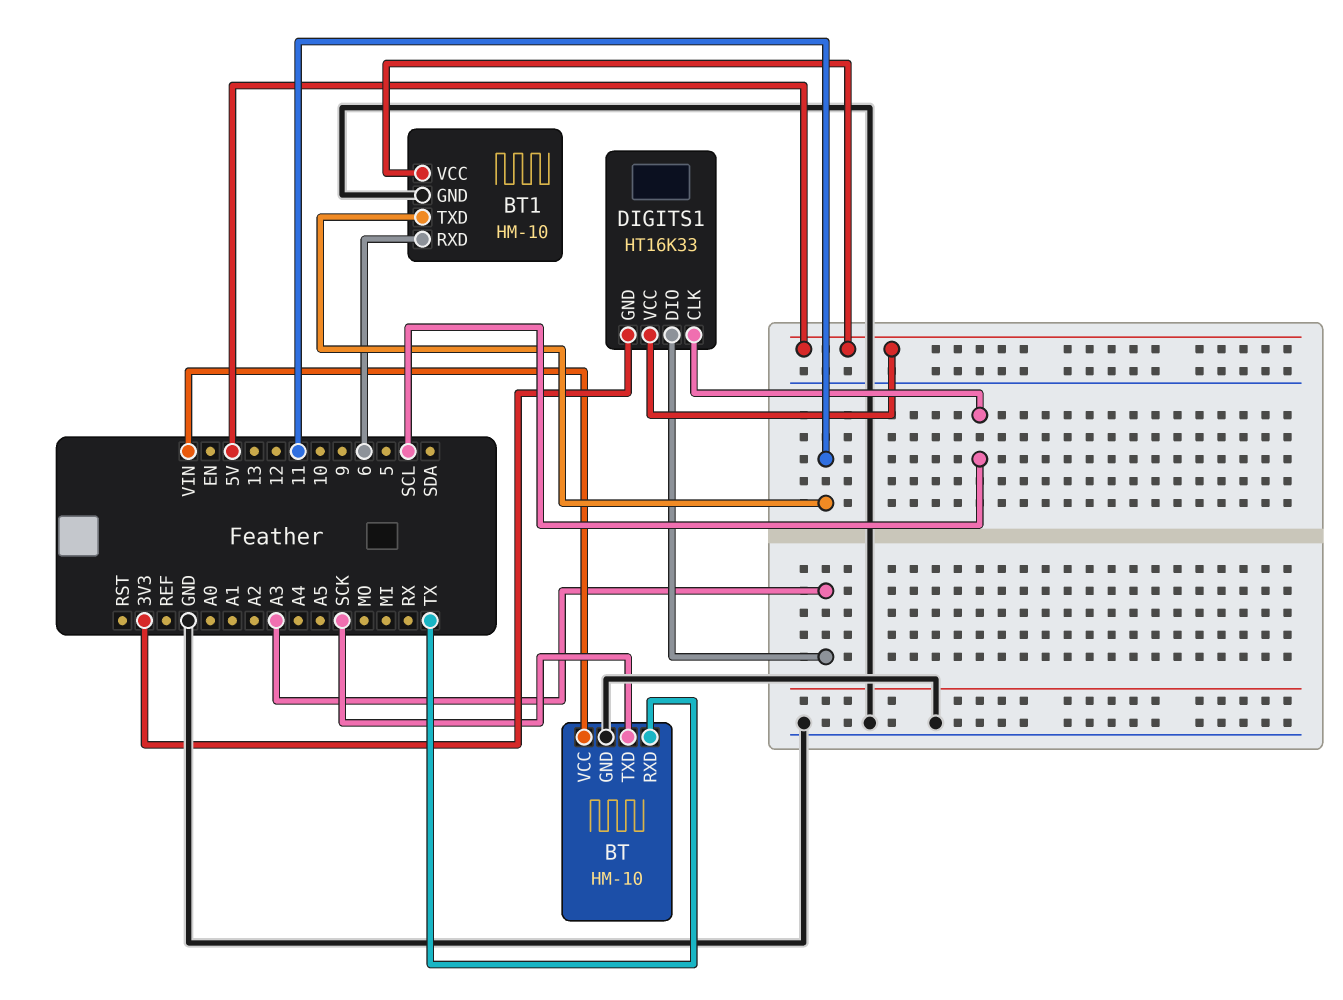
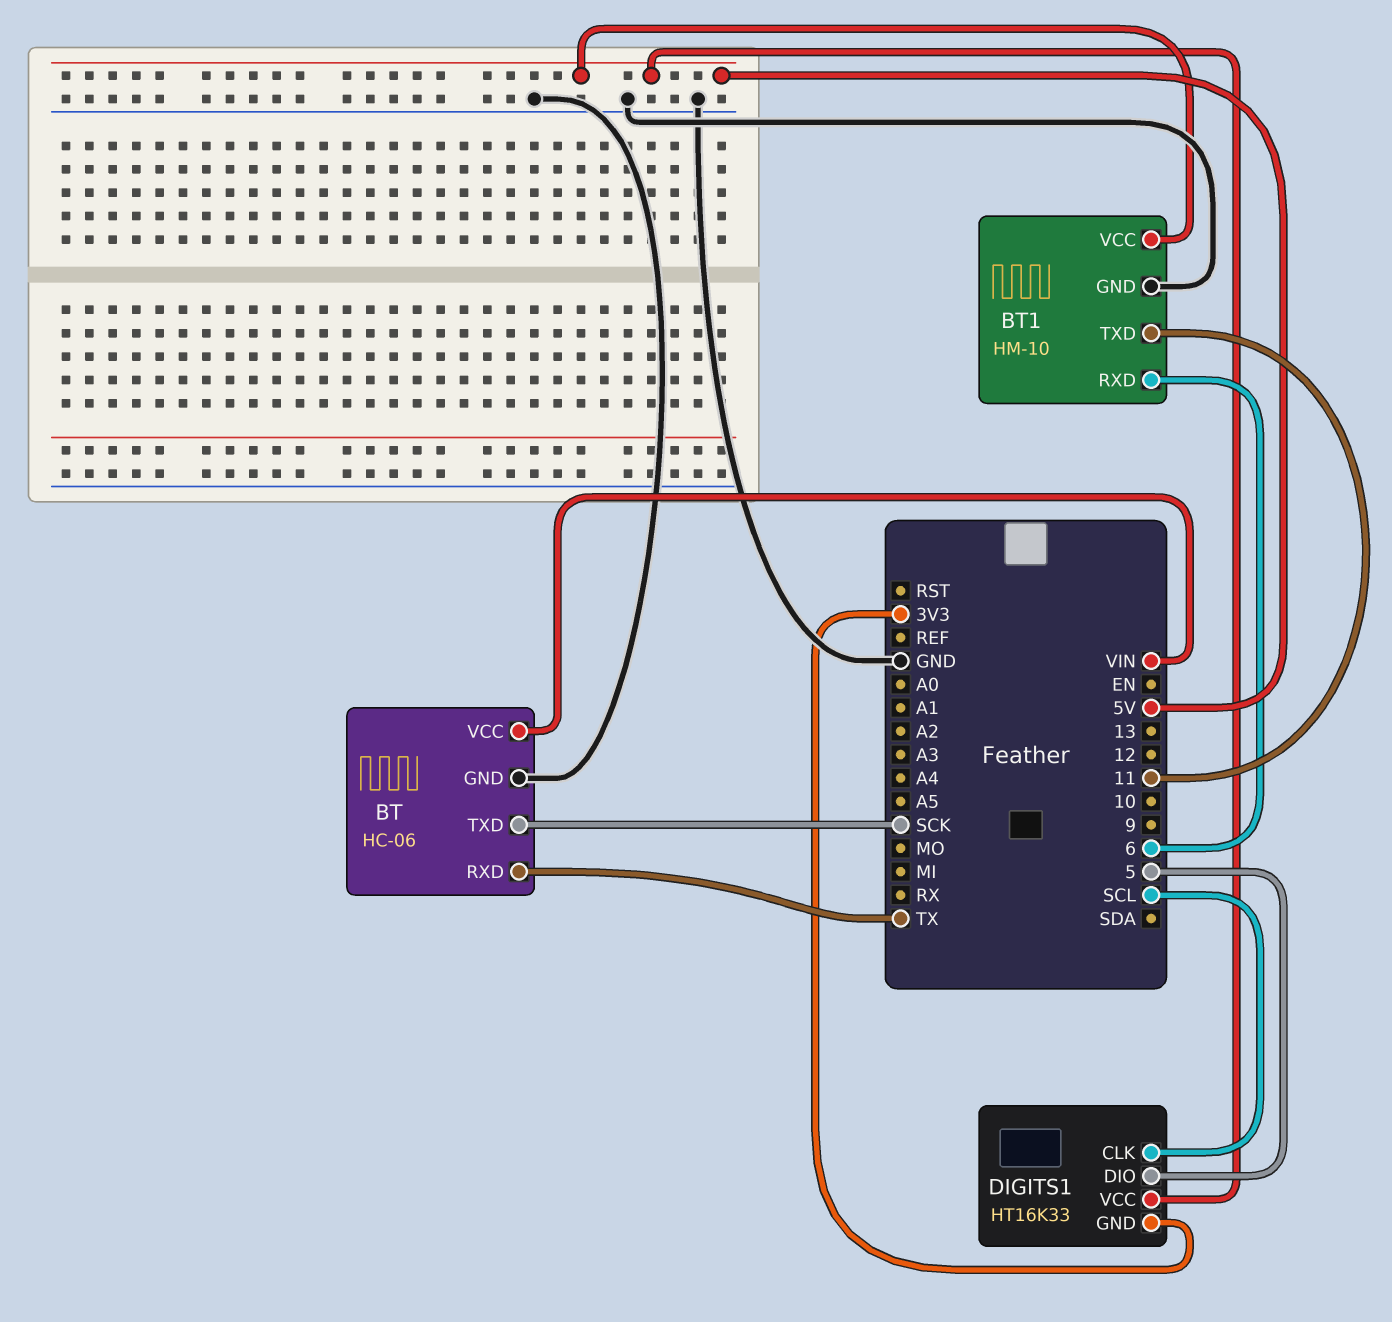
BT: HM-10 -> HC-06
DIGITS1 pin DIO: A3 -> 5

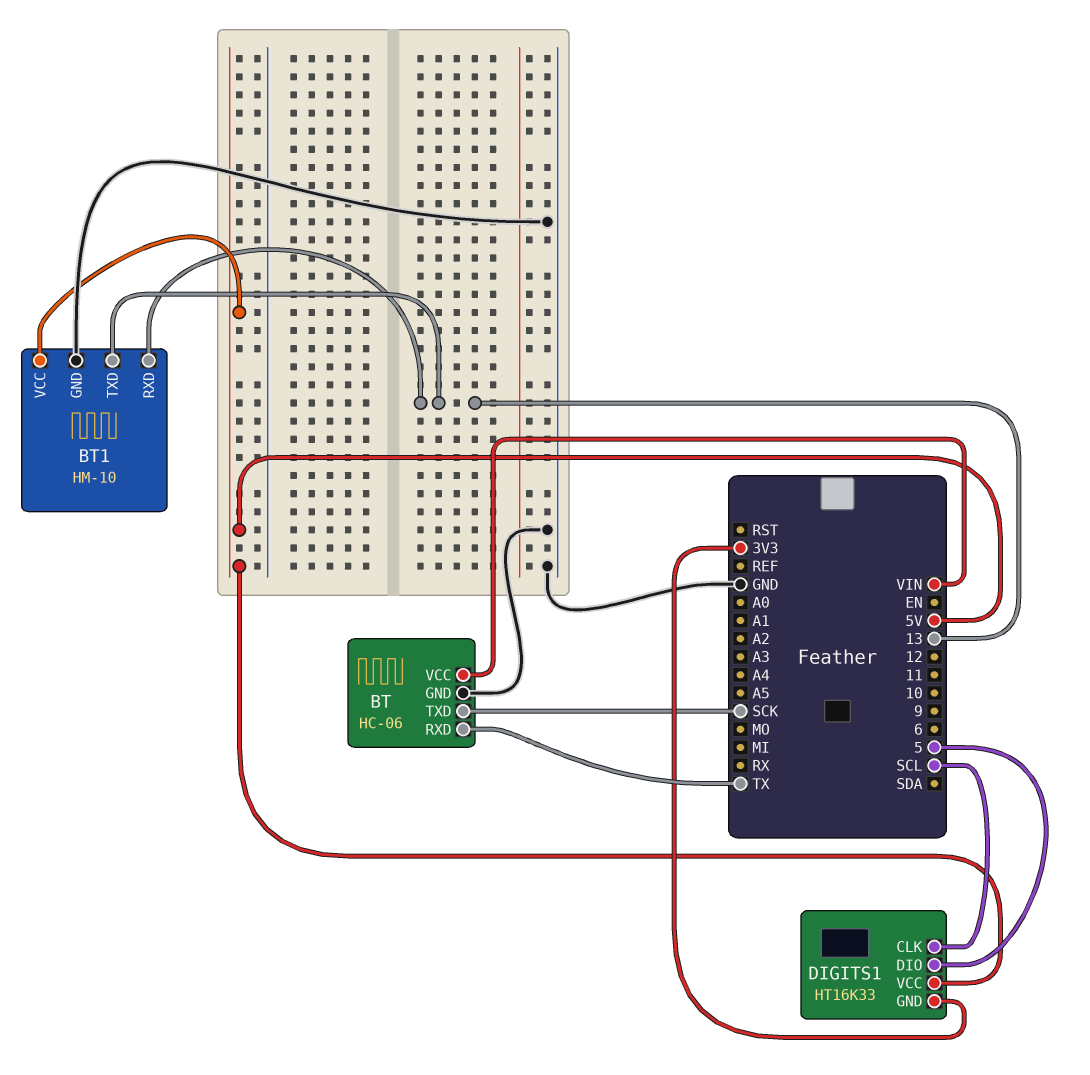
BT1 pin RXD: 6 -> 13
BT1 pin TXD: 11 -> 13

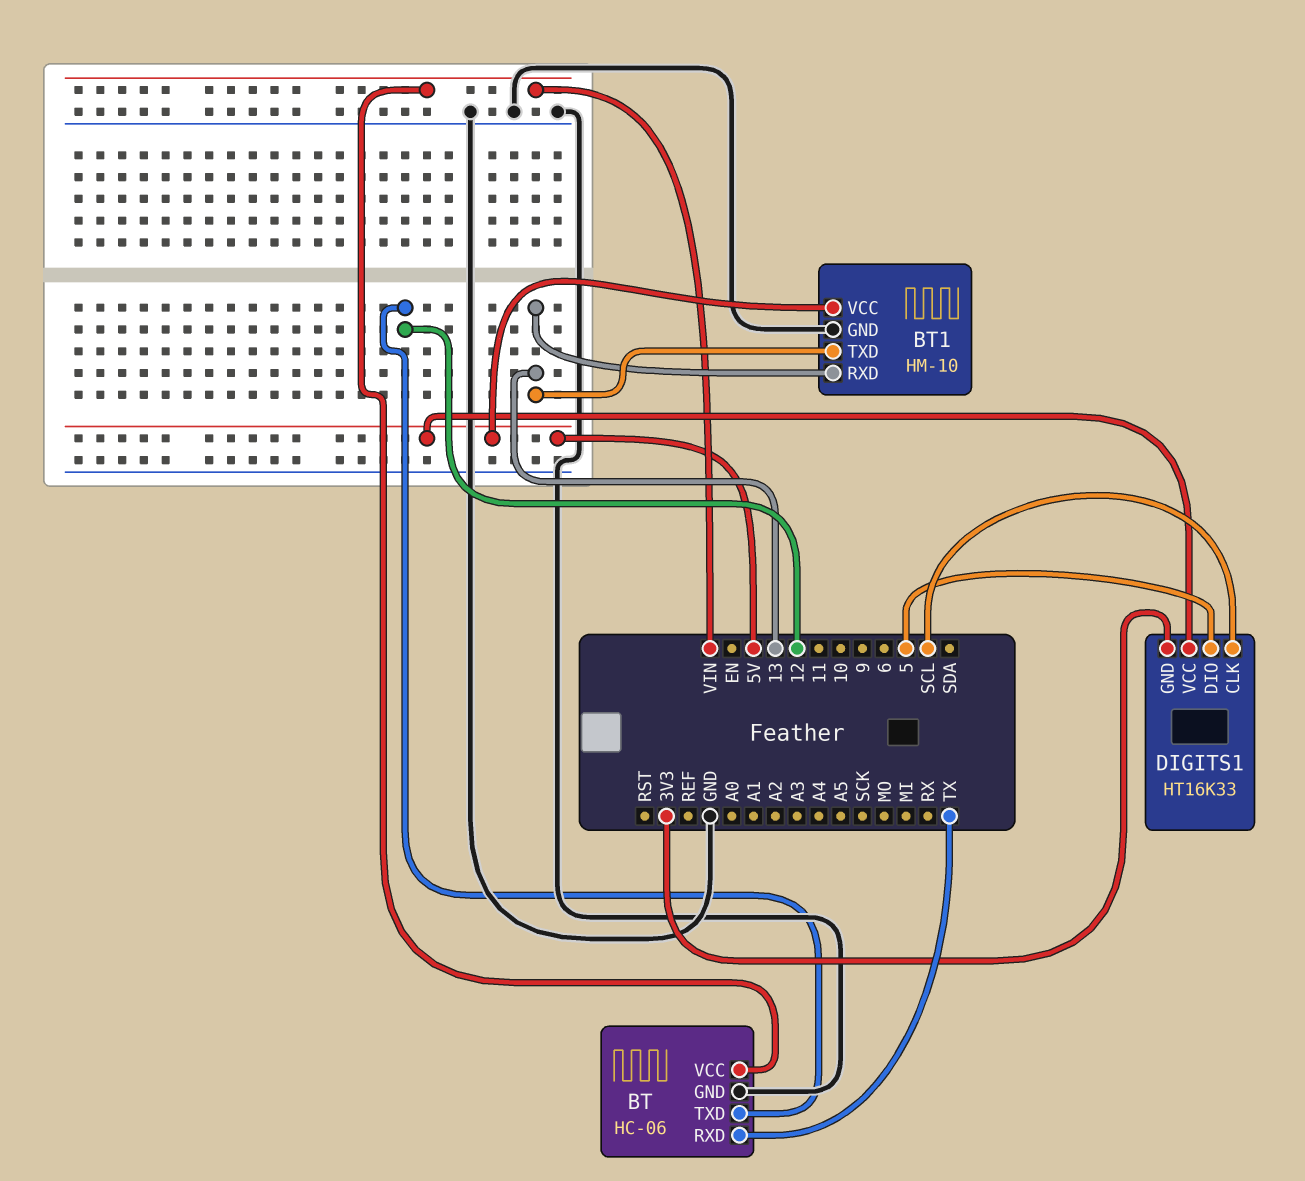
BT pin TXD: SCK -> 12

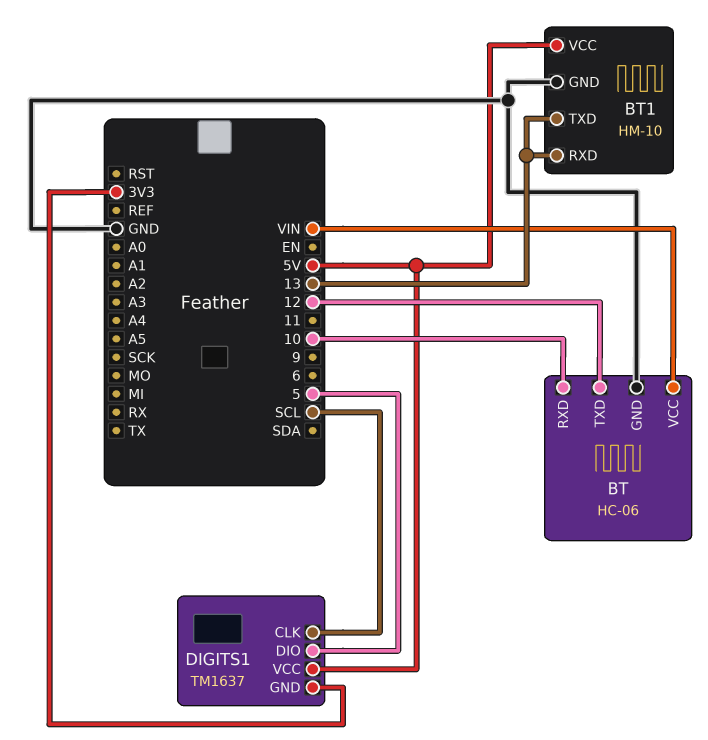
BT pin RXD: TX -> 10
DIGITS1: HT16K33 -> TM1637

